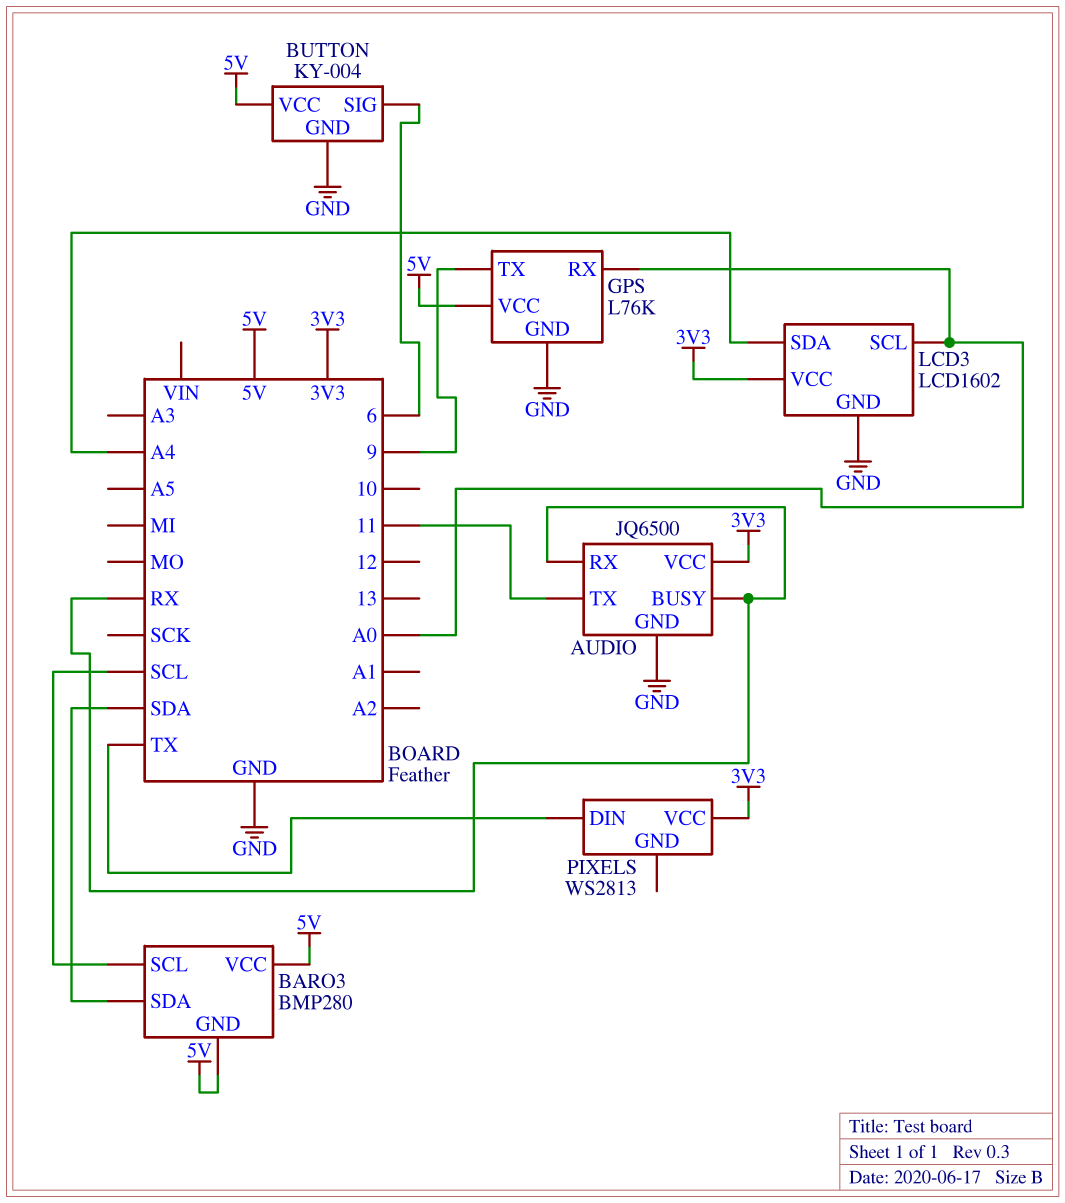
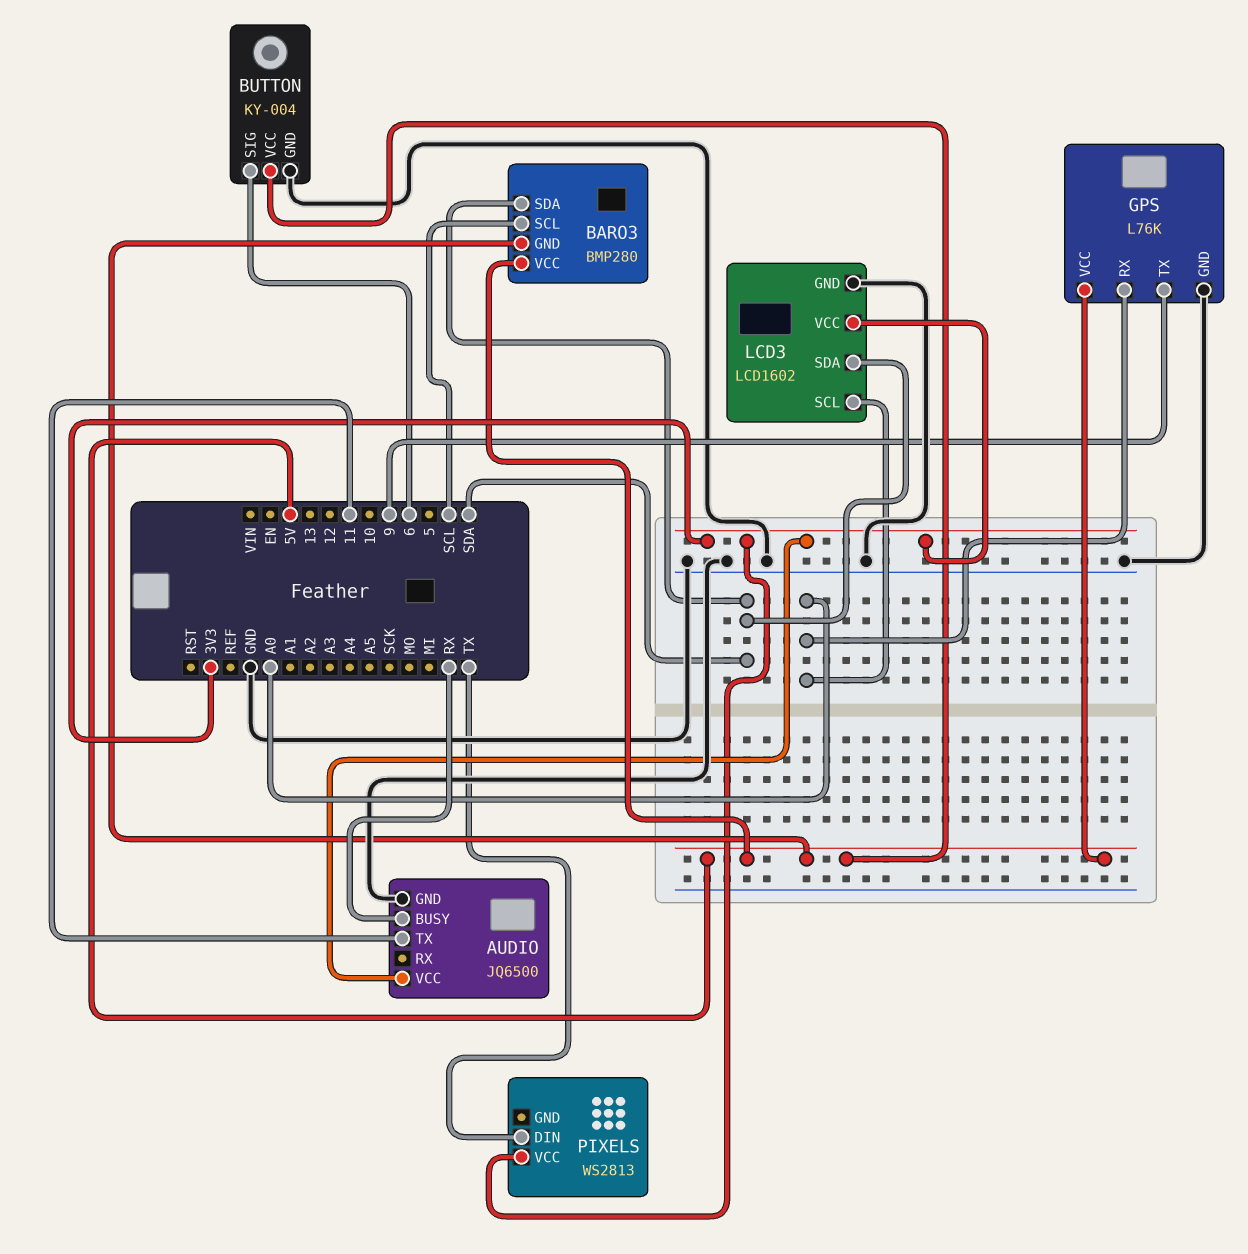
AUDIO pin RX: RX -> none
LCD3 pin SDA: A4 -> SDA

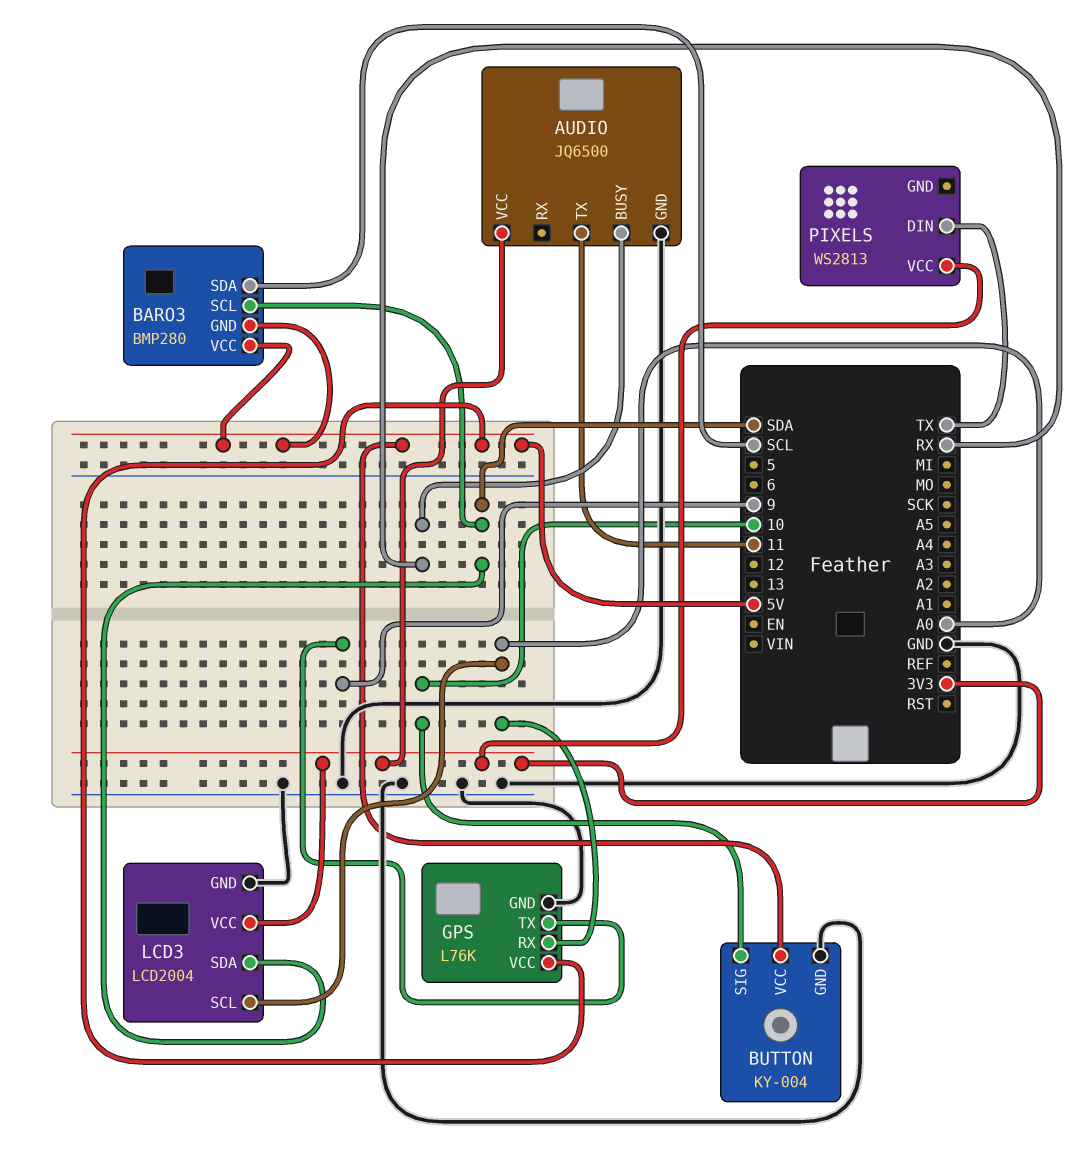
BARO3 pin SCL: SCL -> SDA
BARO3 pin SDA: SDA -> SCL
BUTTON pin SIG: 6 -> 10
LCD3: LCD1602 -> LCD2004

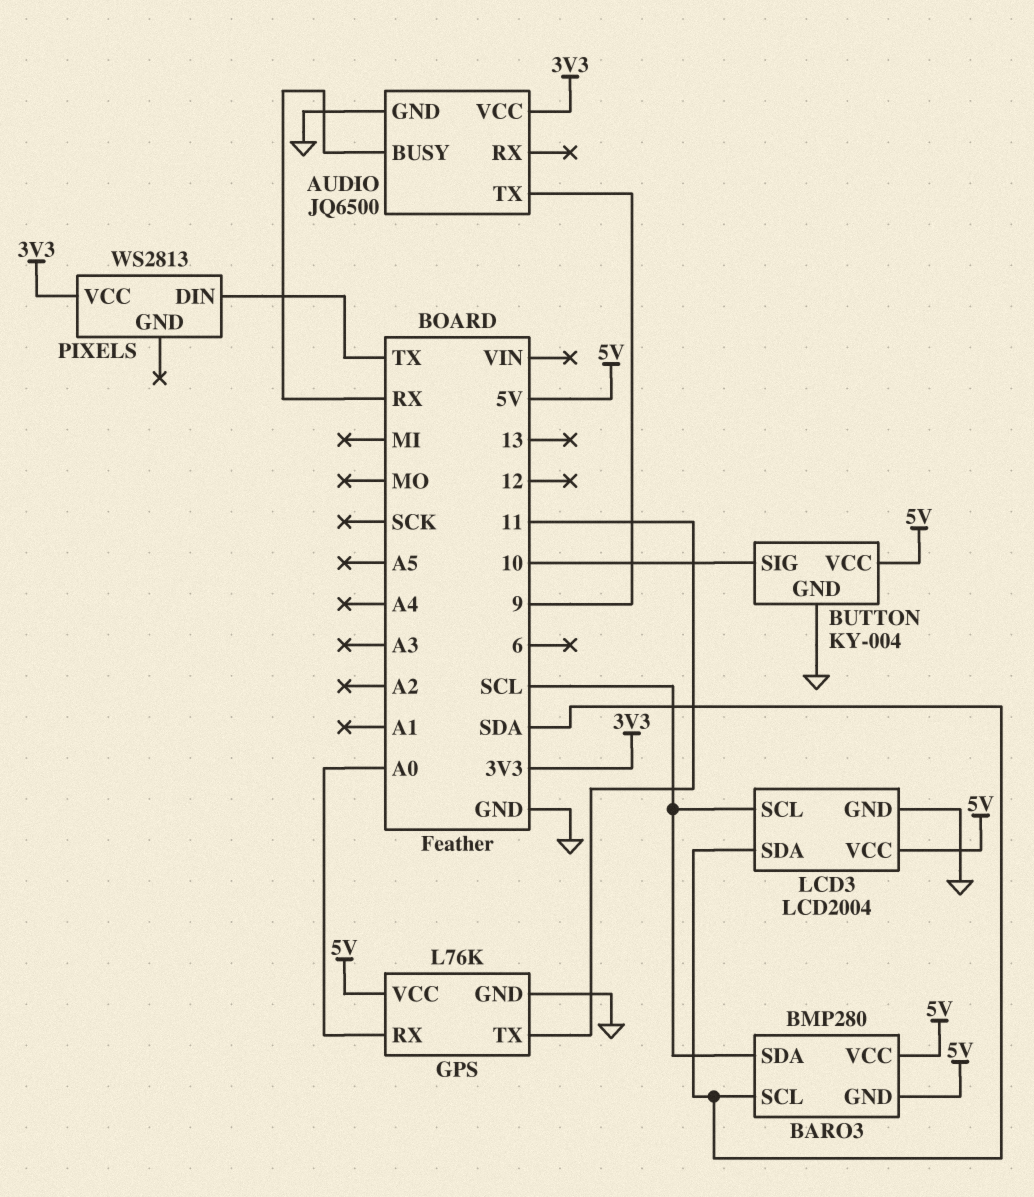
AUDIO pin TX: 11 -> 9
GPS pin TX: 9 -> 11
LCD3 pin SCL: A0 -> SCL
LCD3 pin VCC: 3V3 -> 5V

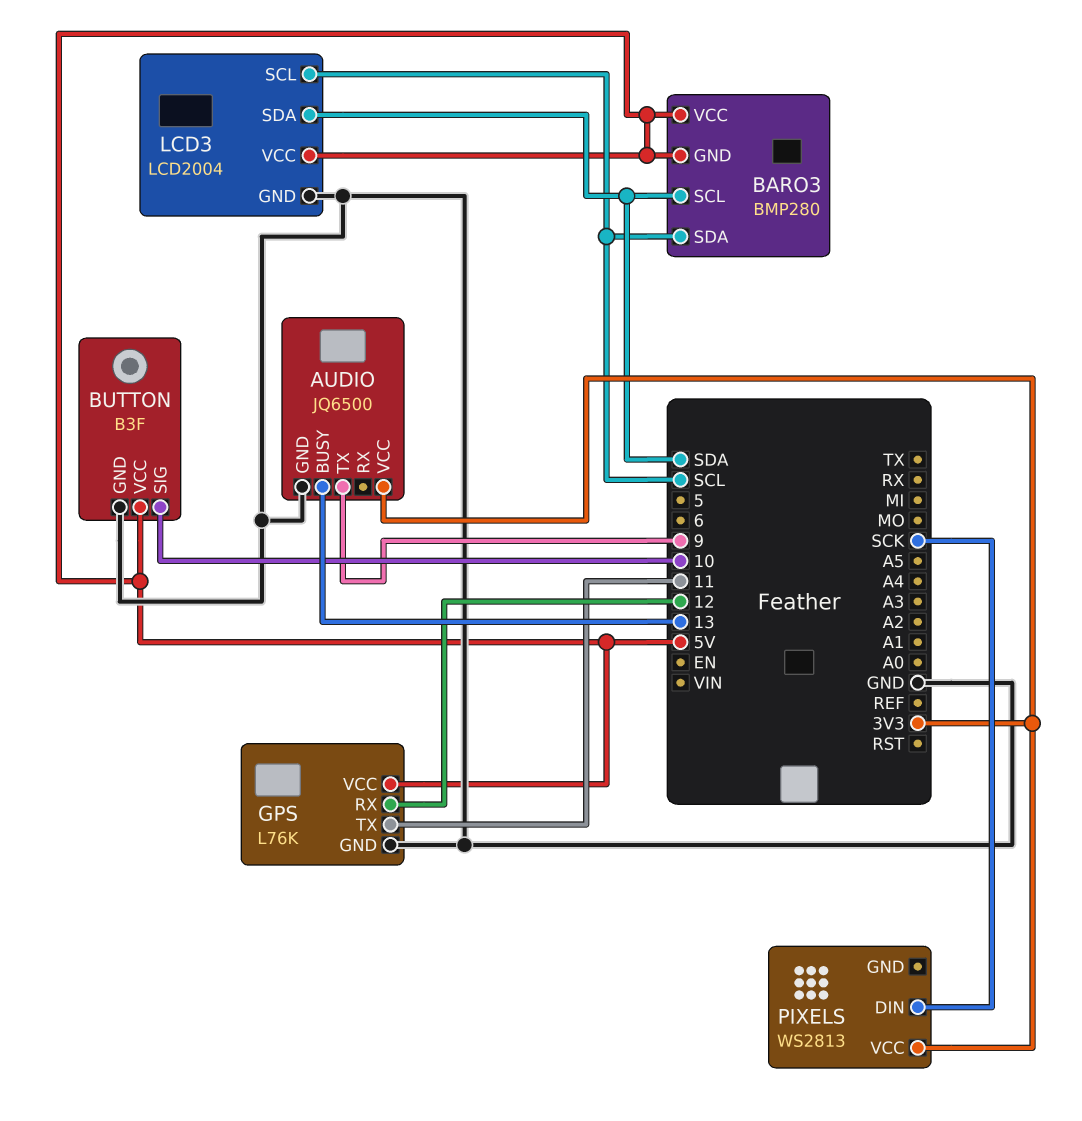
AUDIO pin BUSY: RX -> 13
BUTTON: KY-004 -> B3F
GPS pin RX: A0 -> 12
PIXELS pin DIN: TX -> SCK

